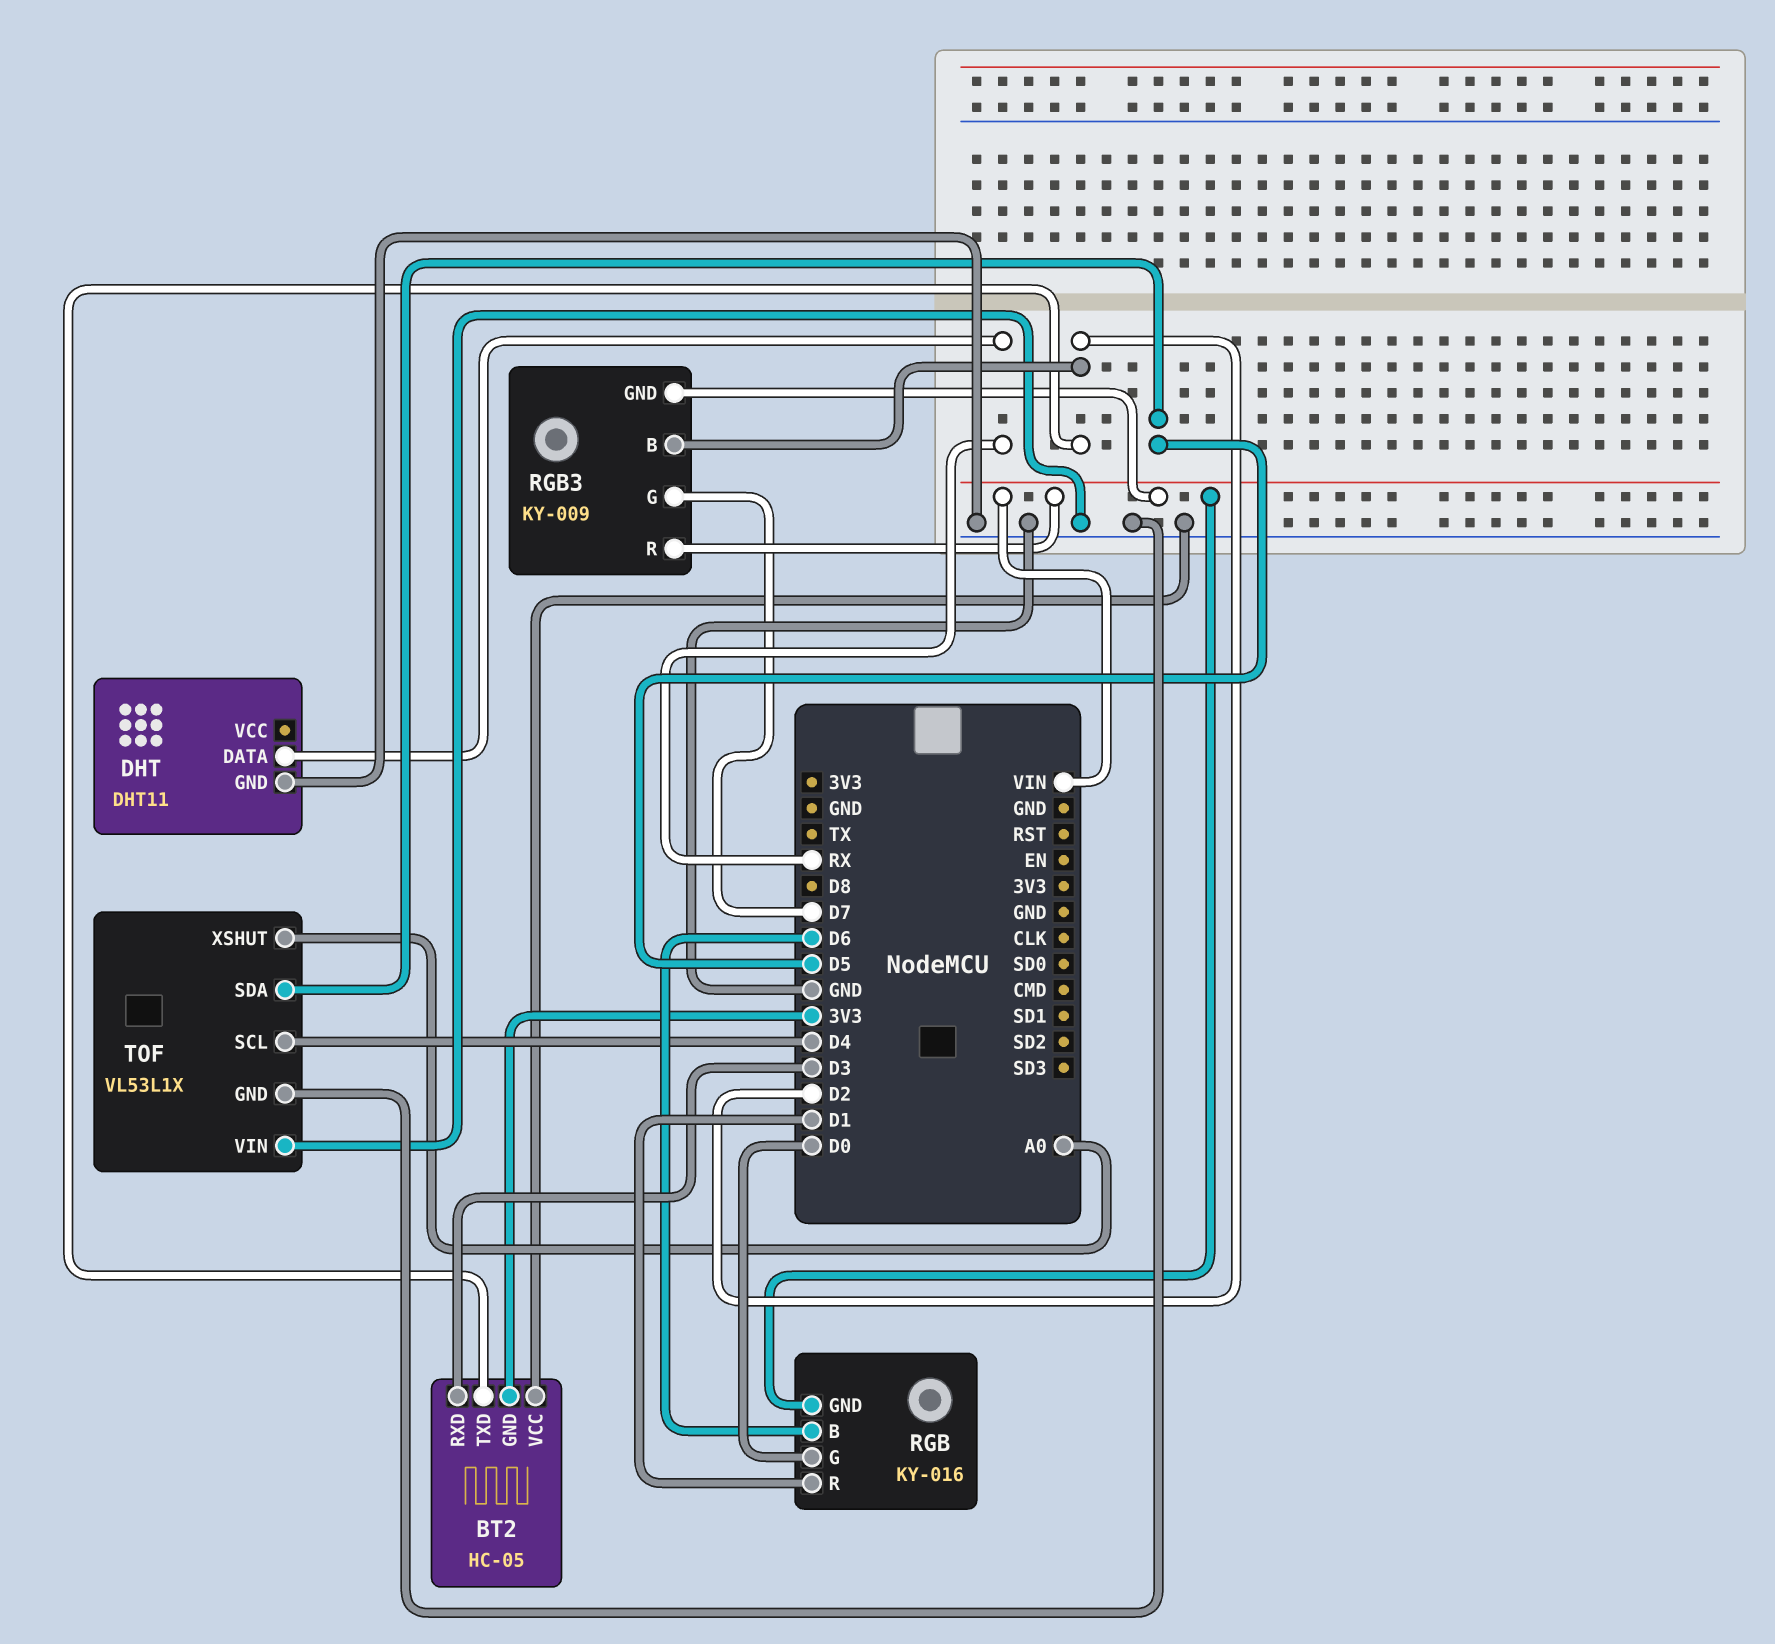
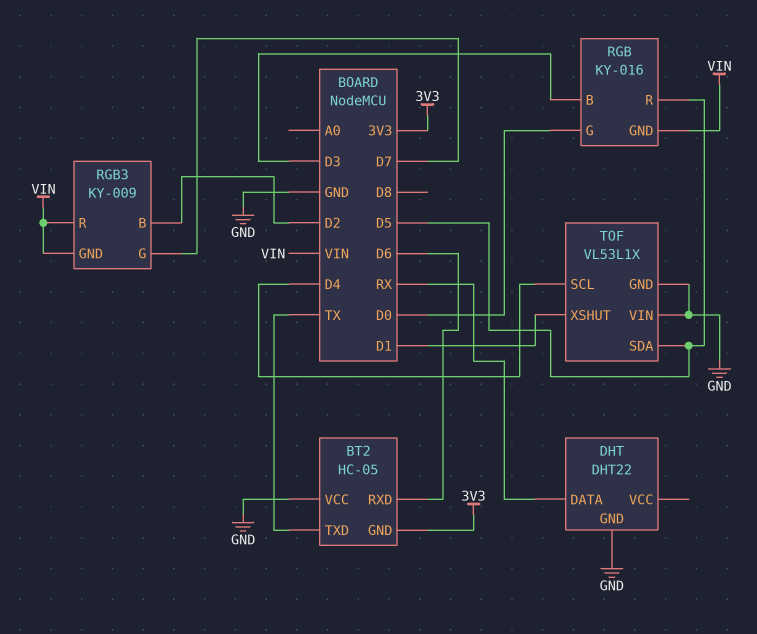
BT2 pin RXD: D3 -> D6
BT2 pin TXD: D2 -> TX
DHT: DHT11 -> DHT22
RGB pin B: D6 -> D3
RGB pin R: D1 -> D5
TOF pin XSHUT: A0 -> D1

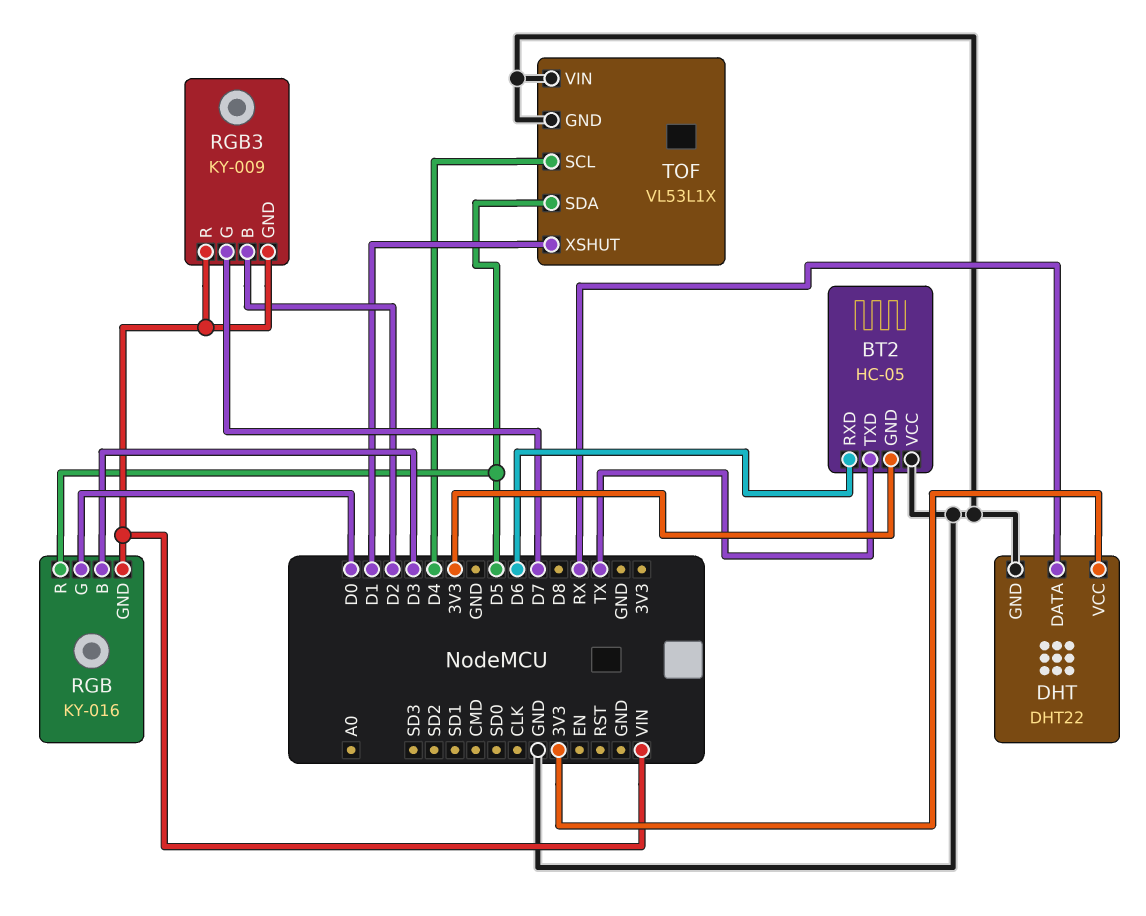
DHT pin VCC: none -> 3V3

